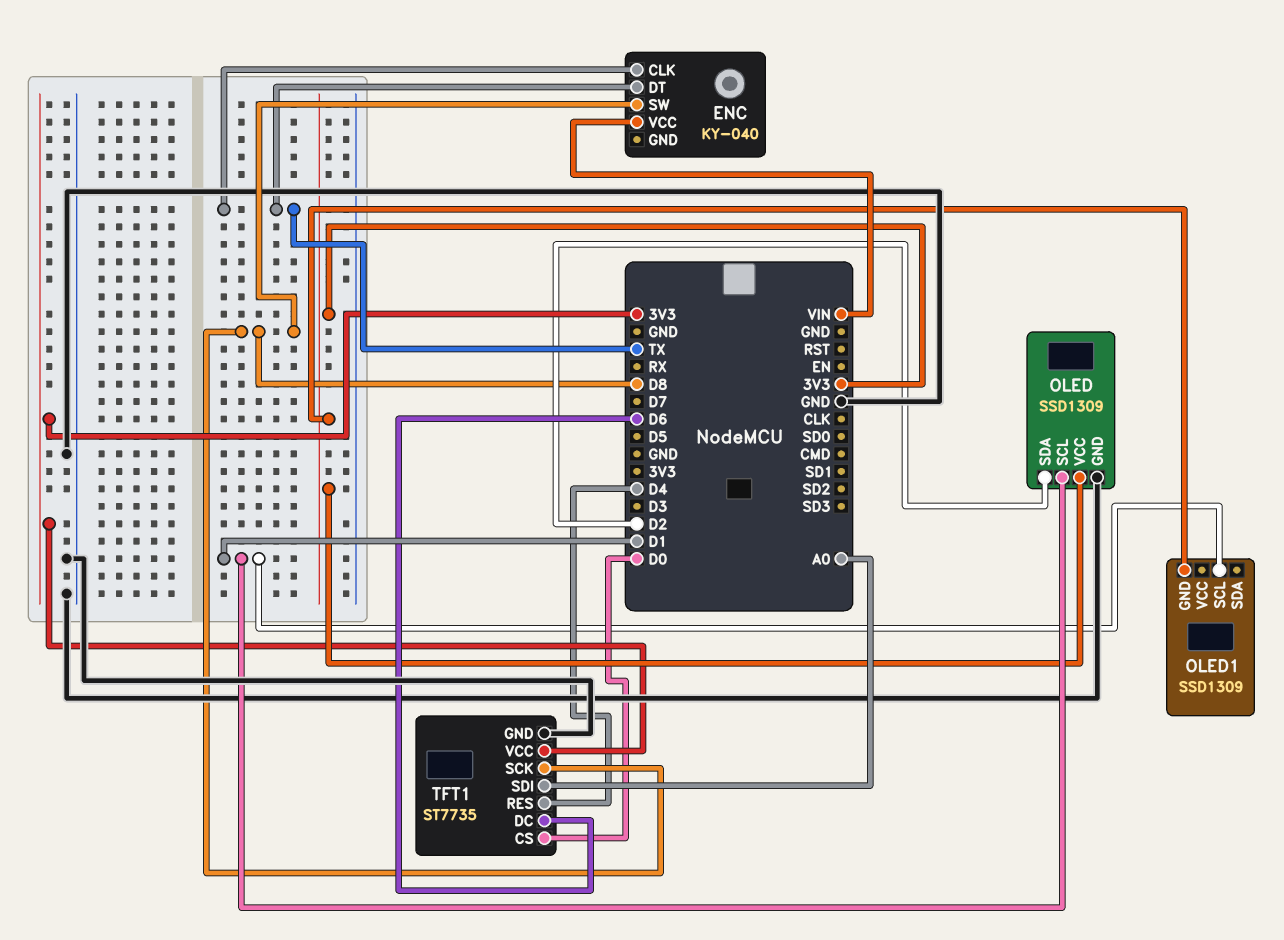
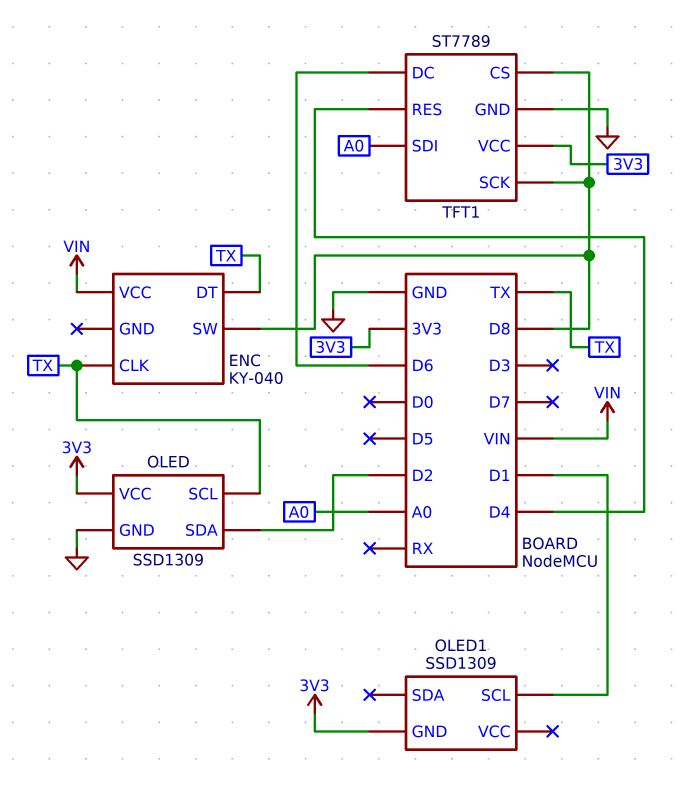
OLED pin SCL: D1 -> TX
TFT1: ST7735 -> ST7789
TFT1 pin CS: D0 -> D8

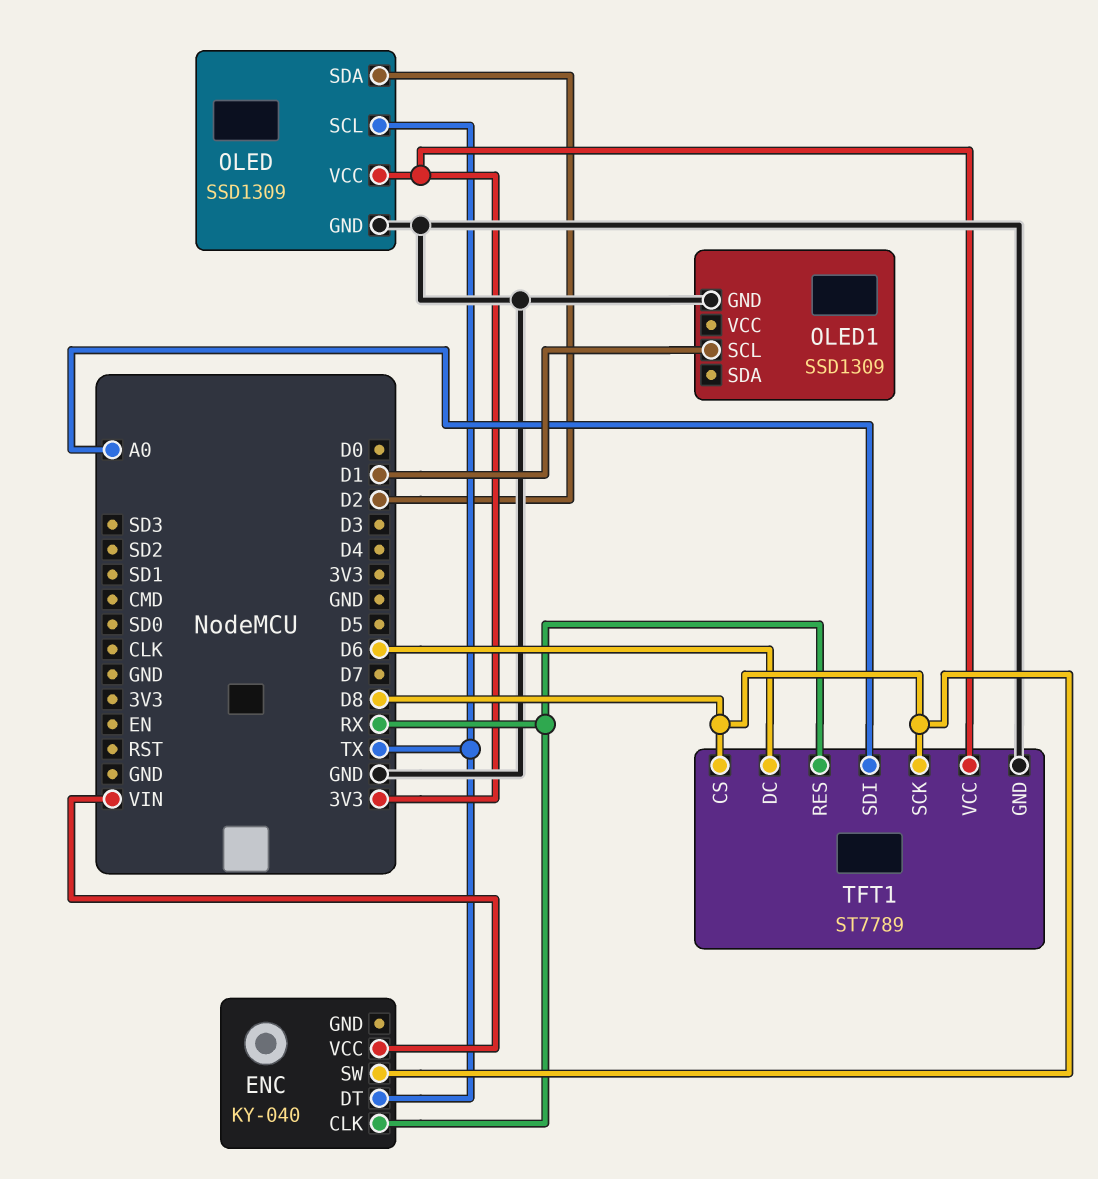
ENC pin CLK: TX -> RX
OLED1 pin GND: 3V3 -> GND
TFT1 pin RES: D4 -> RX

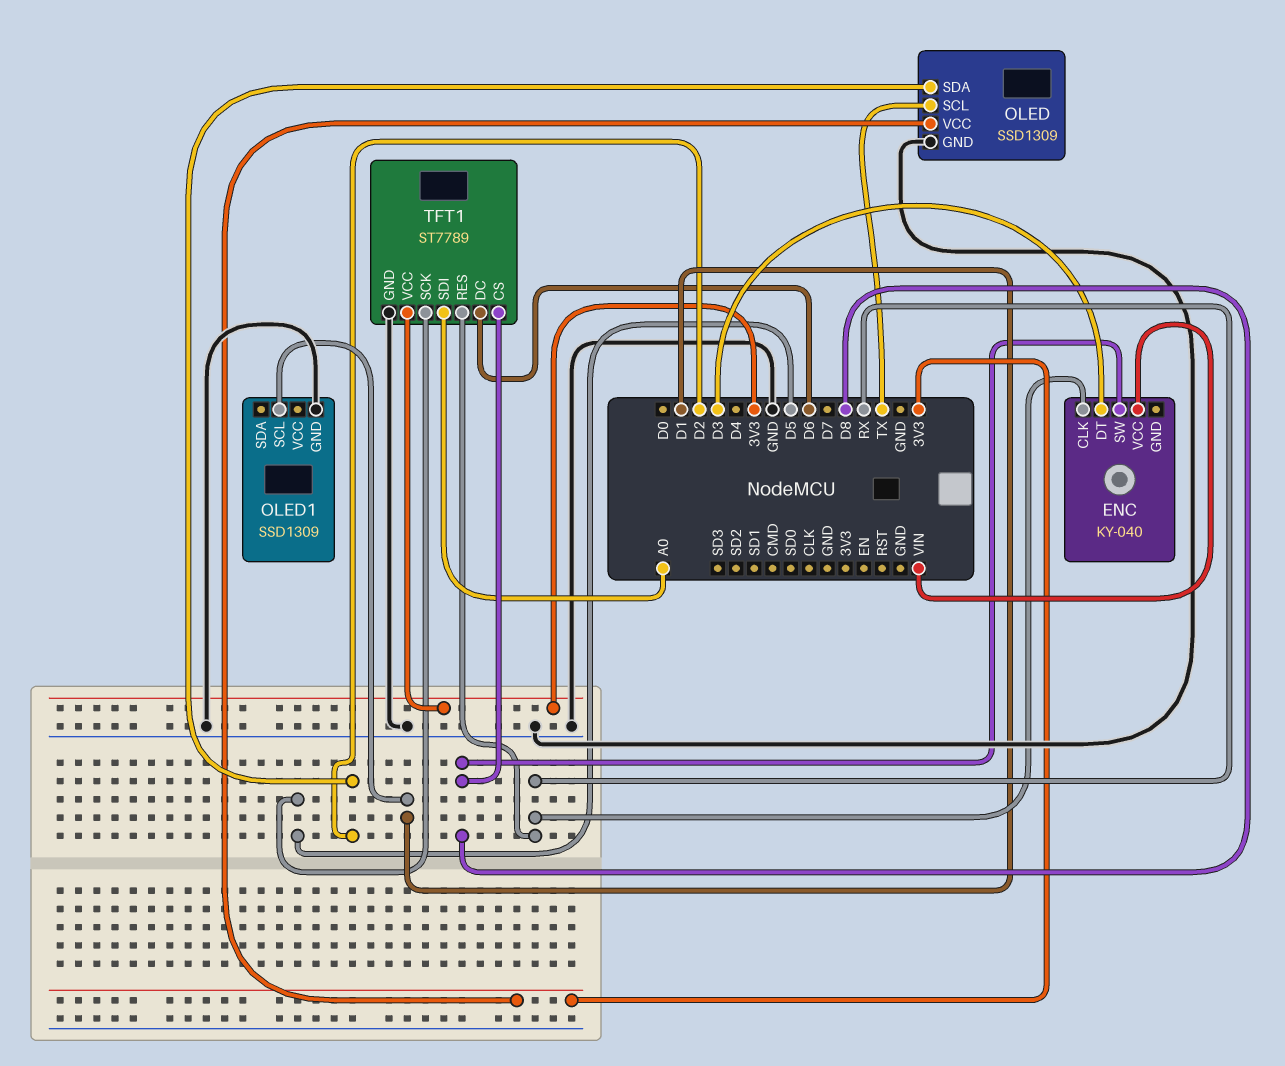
ENC pin DT: TX -> D3
TFT1 pin SCK: D8 -> D5

